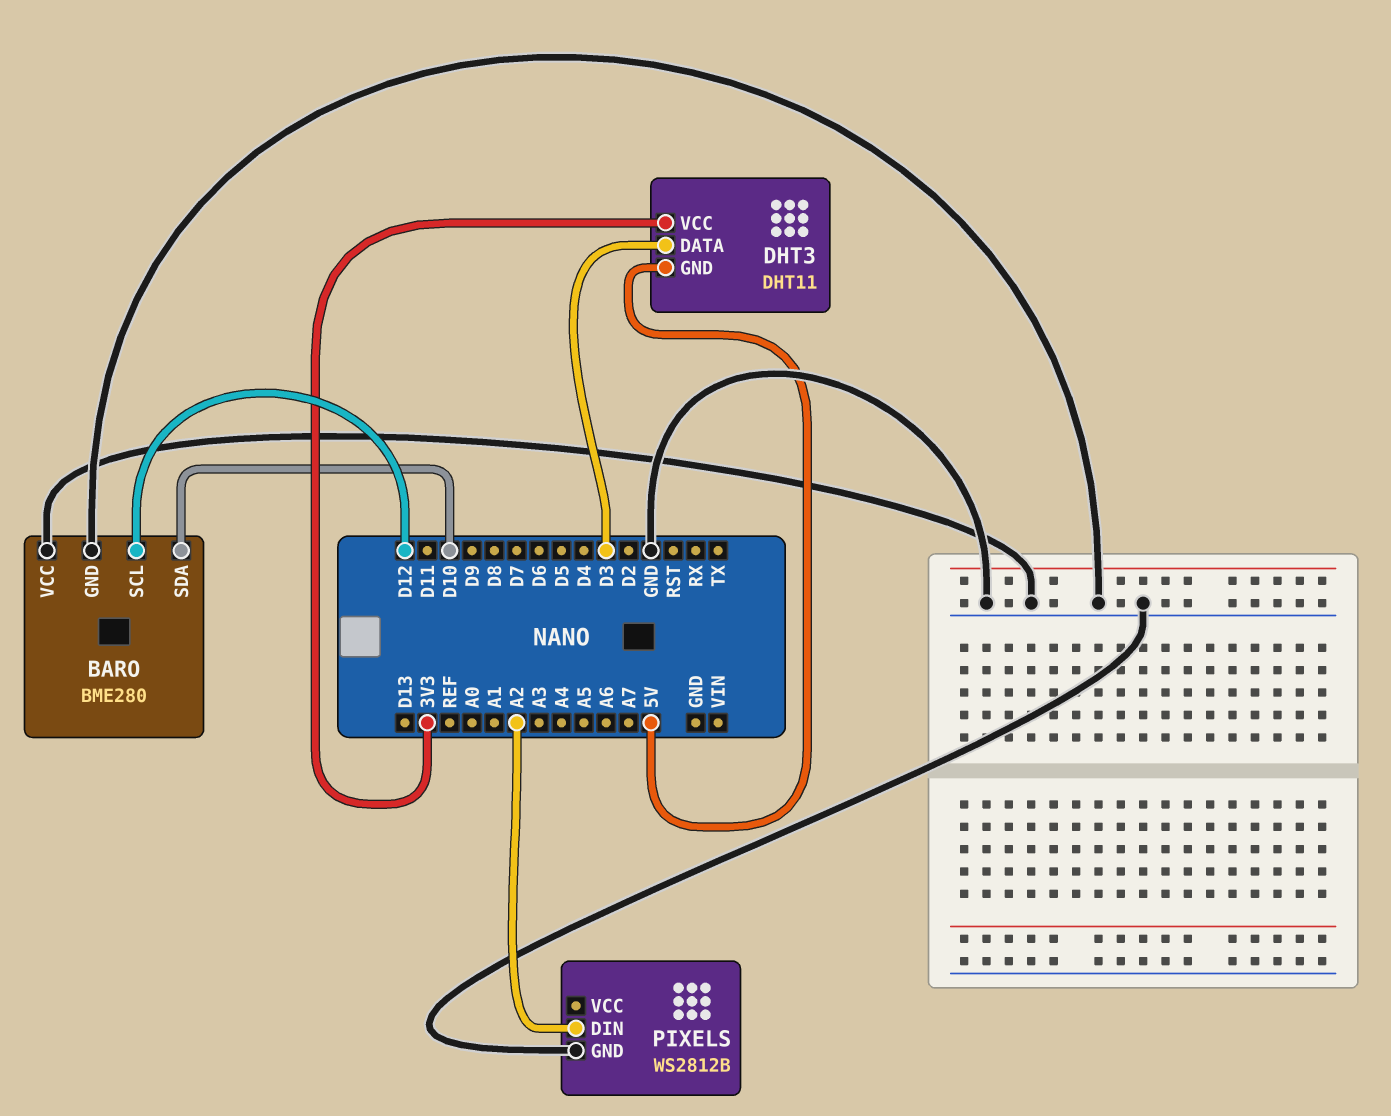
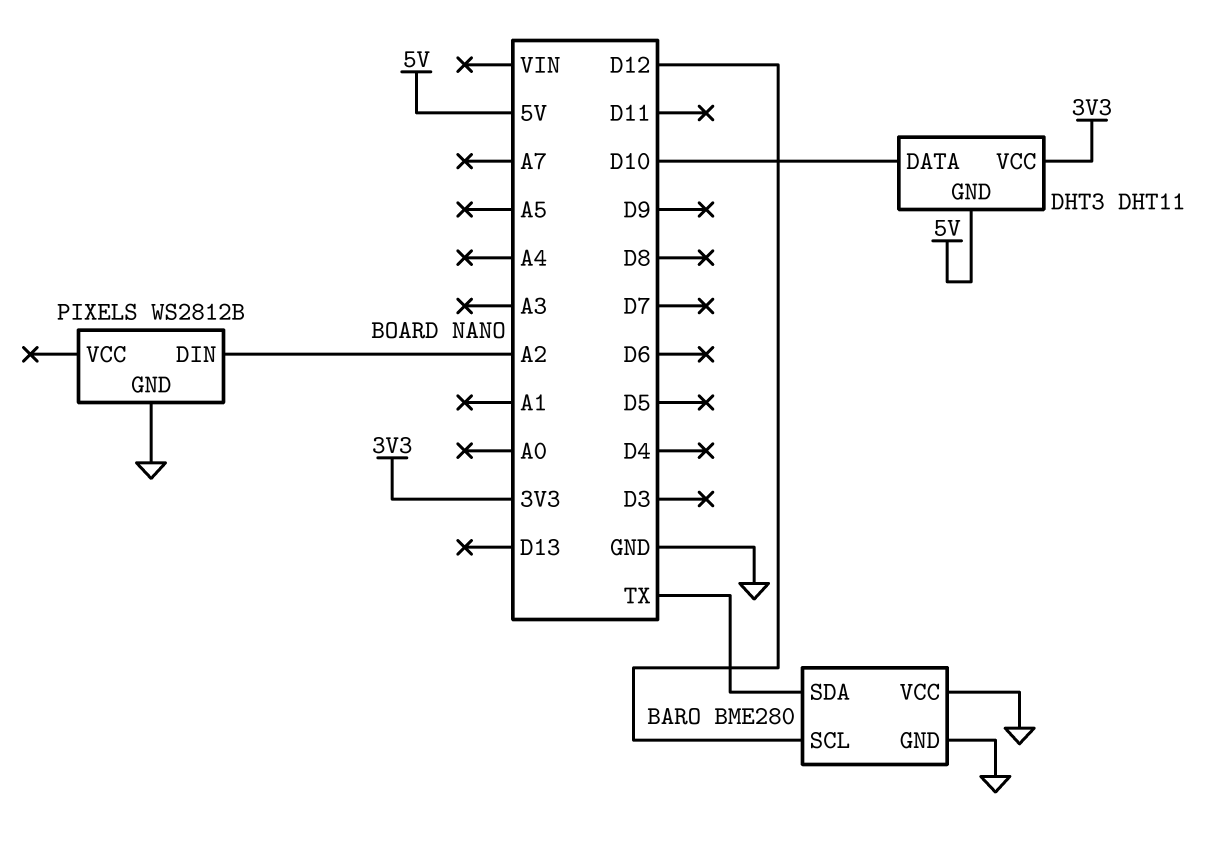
BARO pin SDA: D10 -> TX
DHT3 pin DATA: D3 -> D10

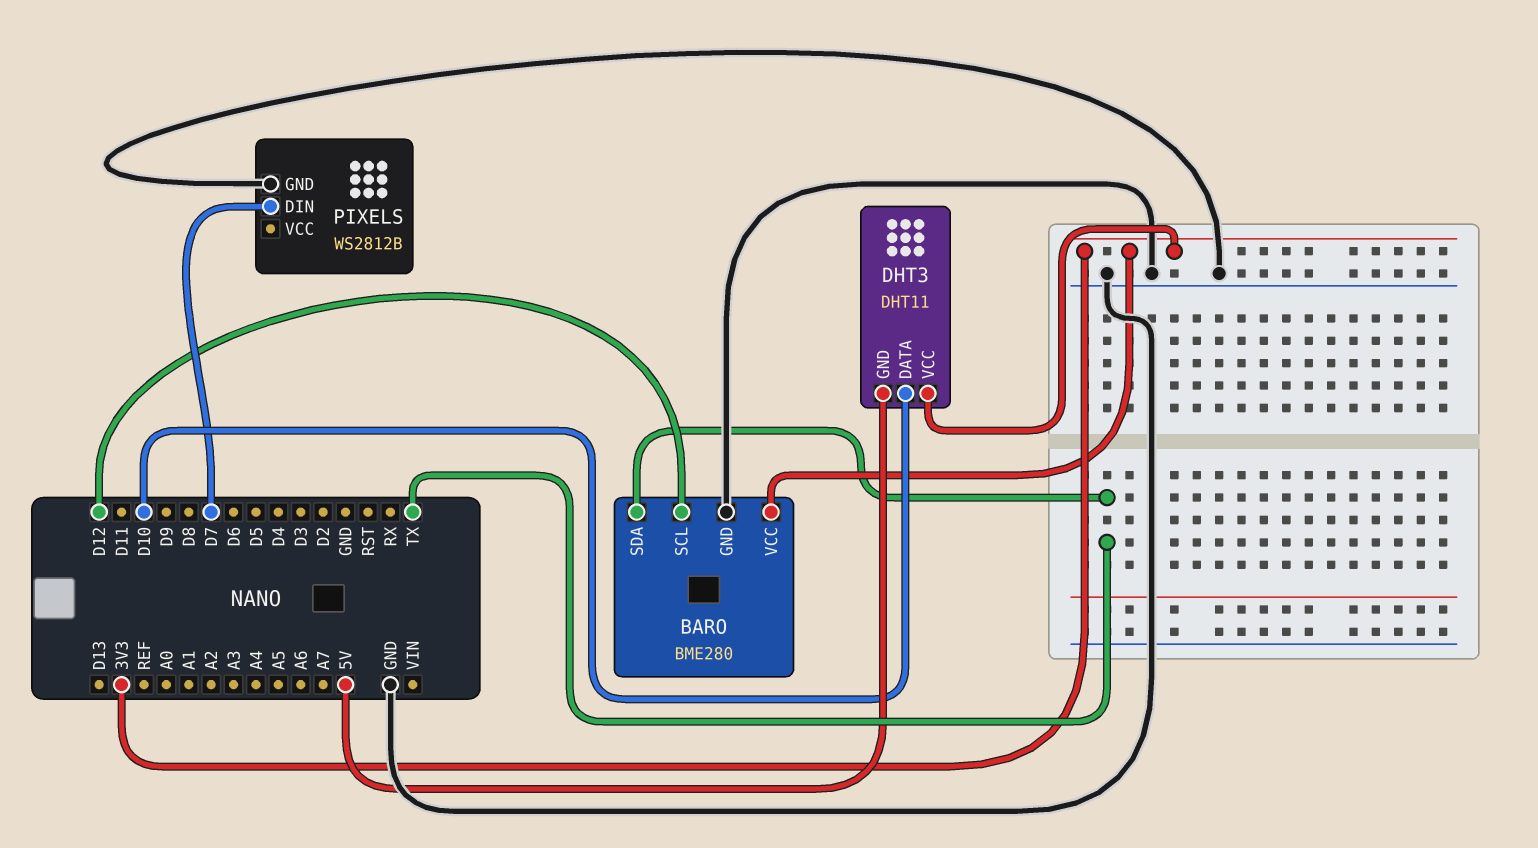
BARO pin VCC: GND -> 3V3
PIXELS pin DIN: A2 -> D7

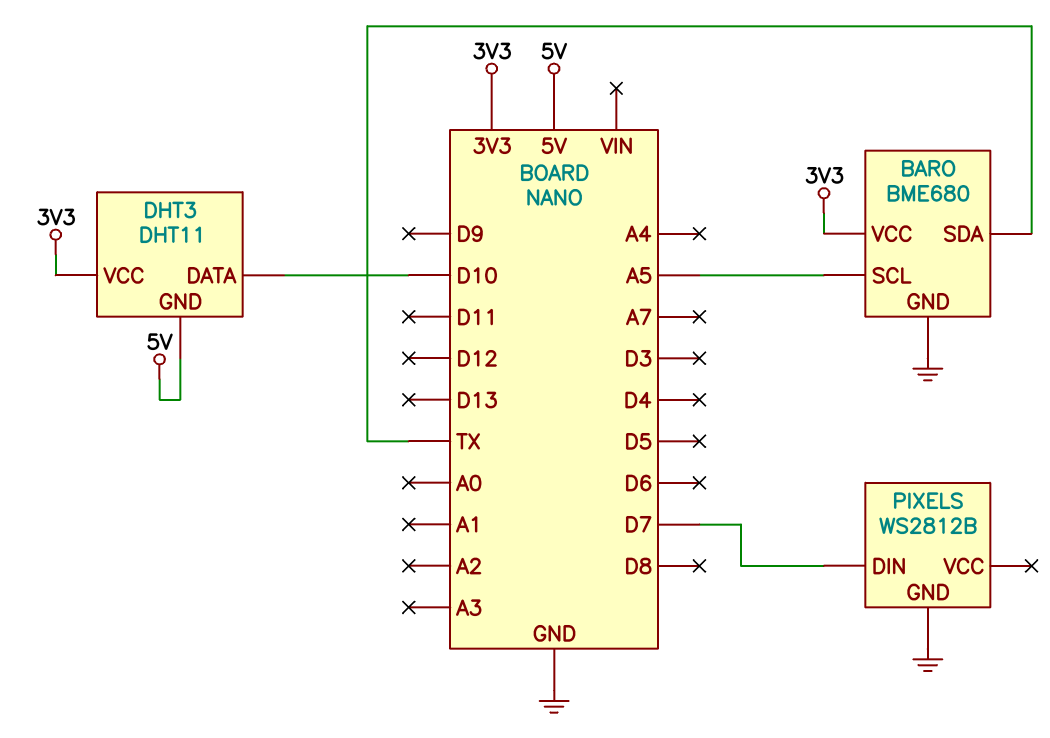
BARO: BME280 -> BME680
BARO pin SCL: D12 -> A5

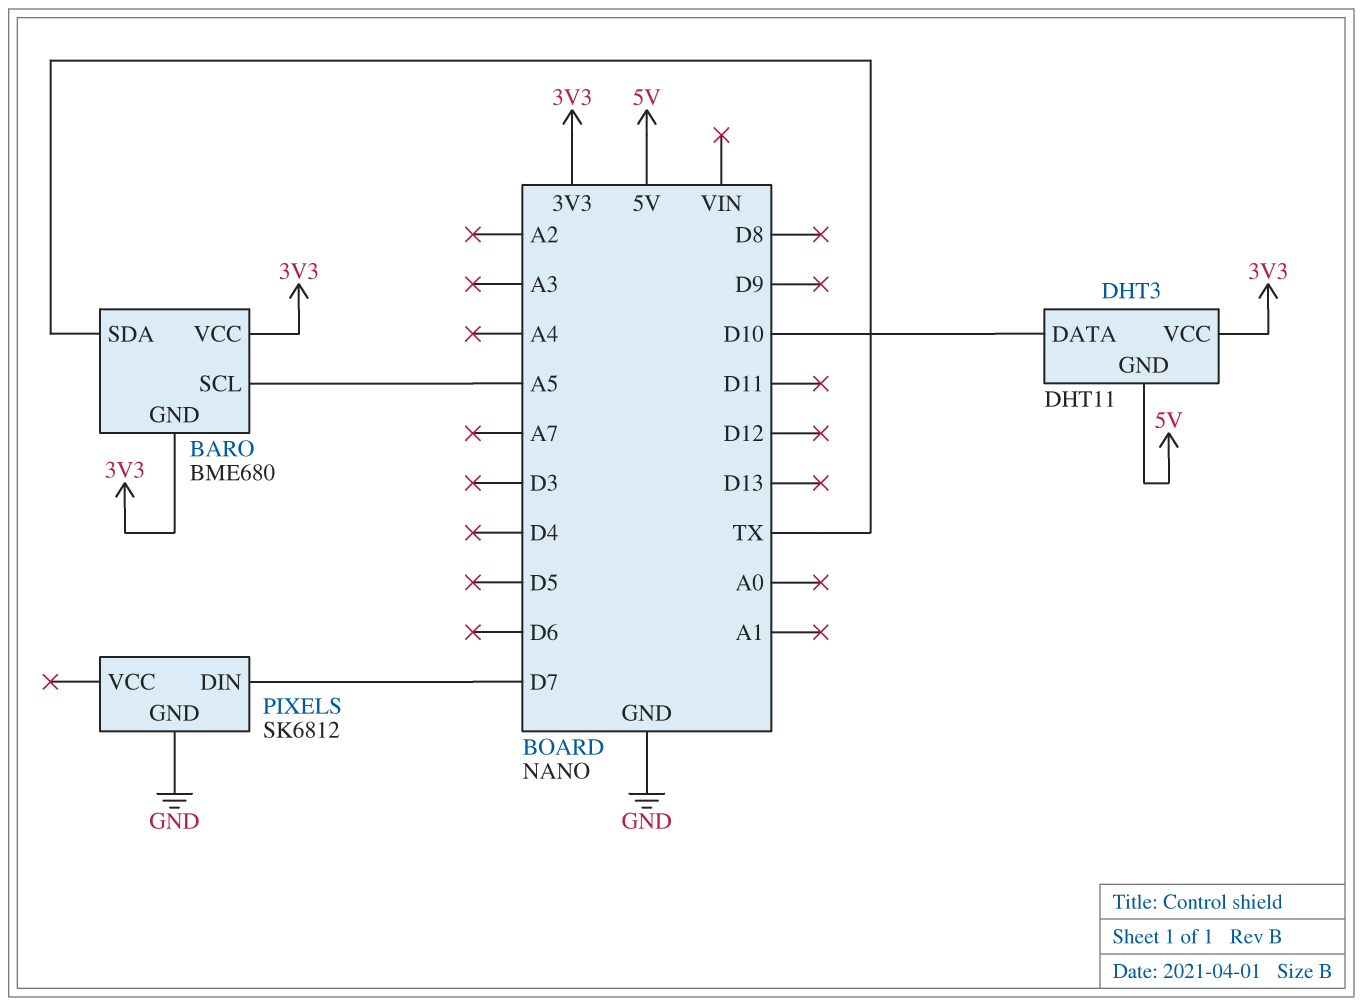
BARO pin GND: GND -> 3V3
PIXELS: WS2812B -> SK6812

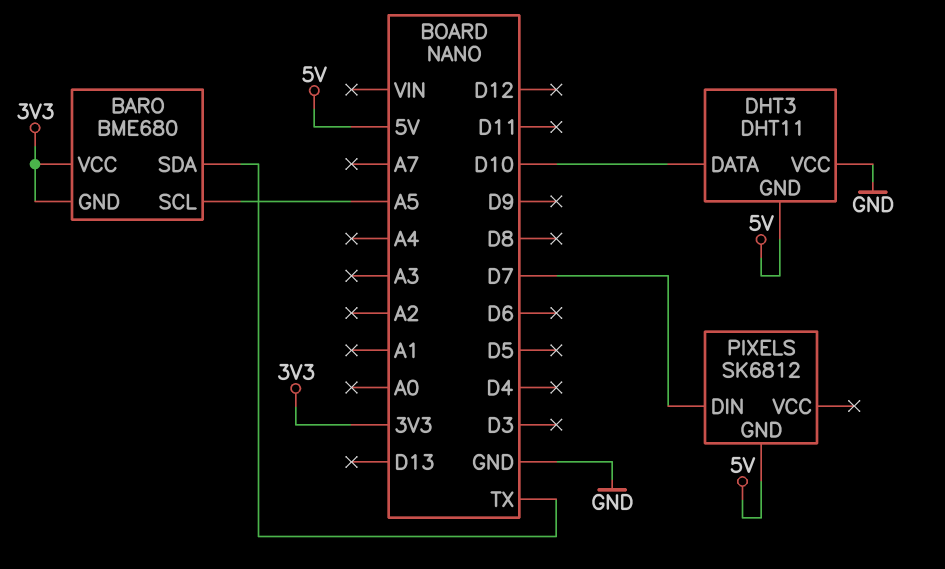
DHT3 pin VCC: 3V3 -> GND
PIXELS pin GND: GND -> 5V

